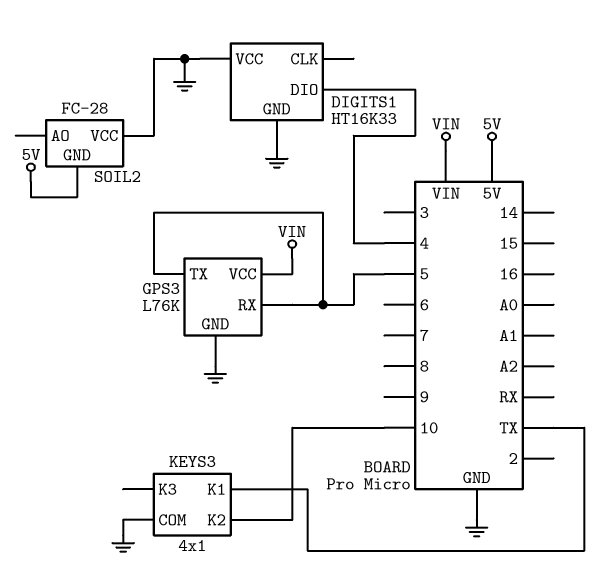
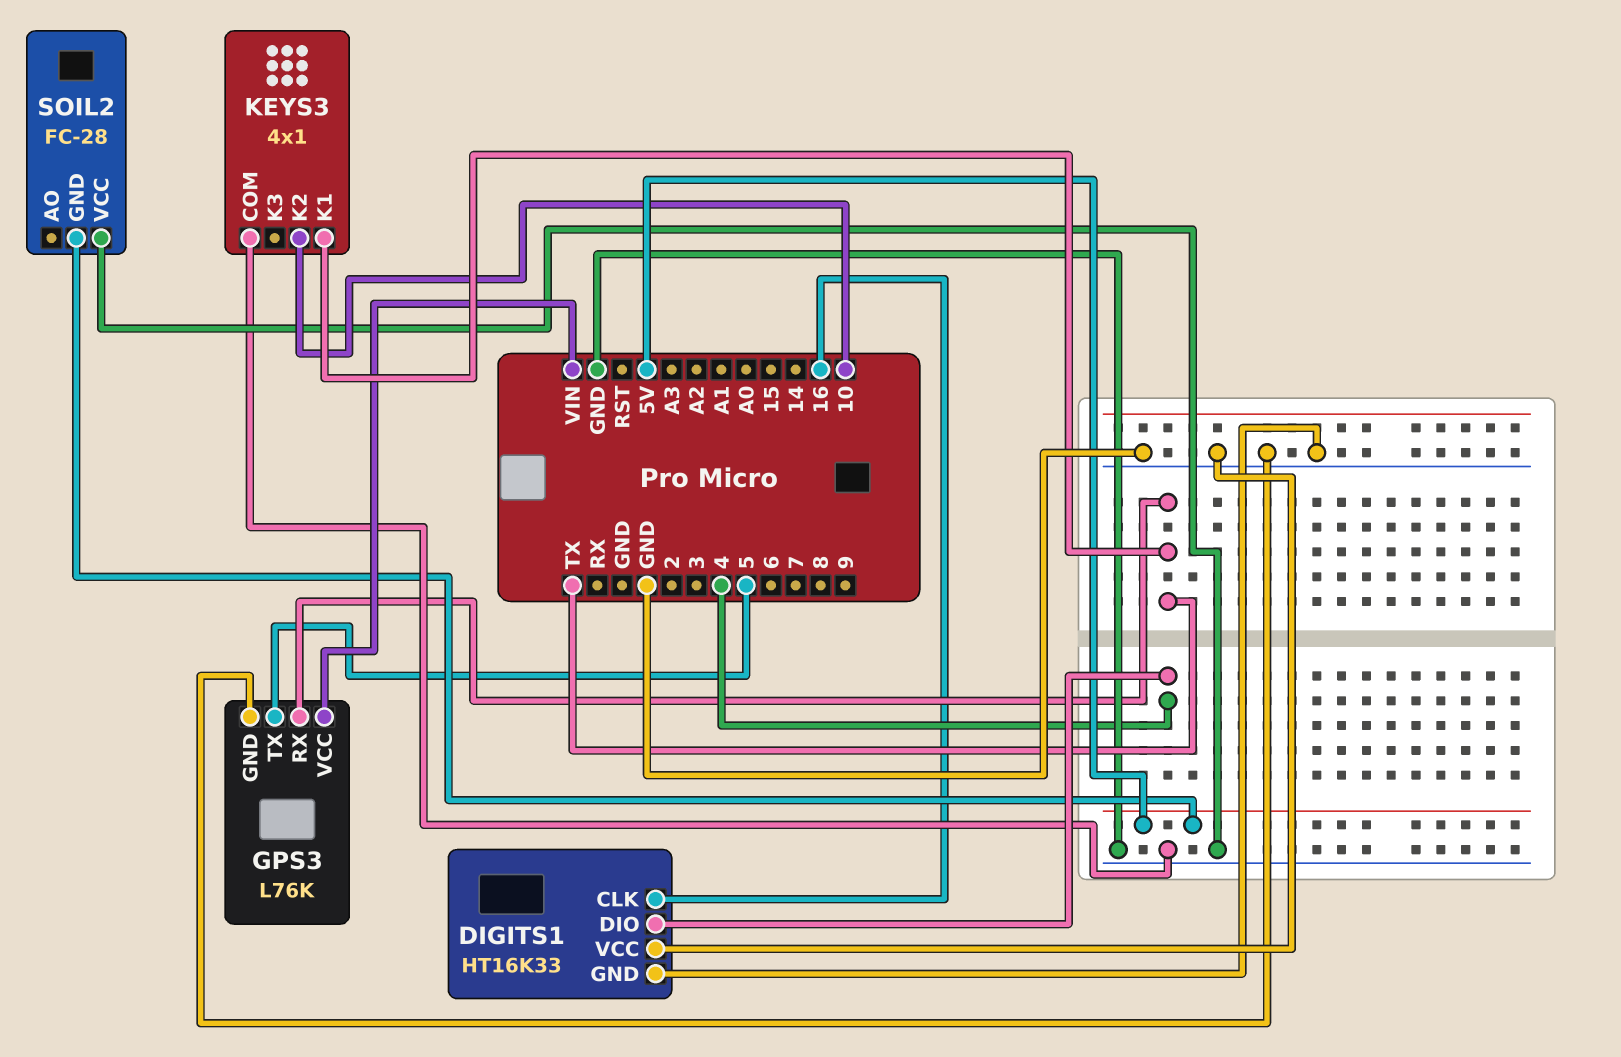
DIGITS1 pin CLK: none -> 16
GPS3 pin RX: 5 -> TX

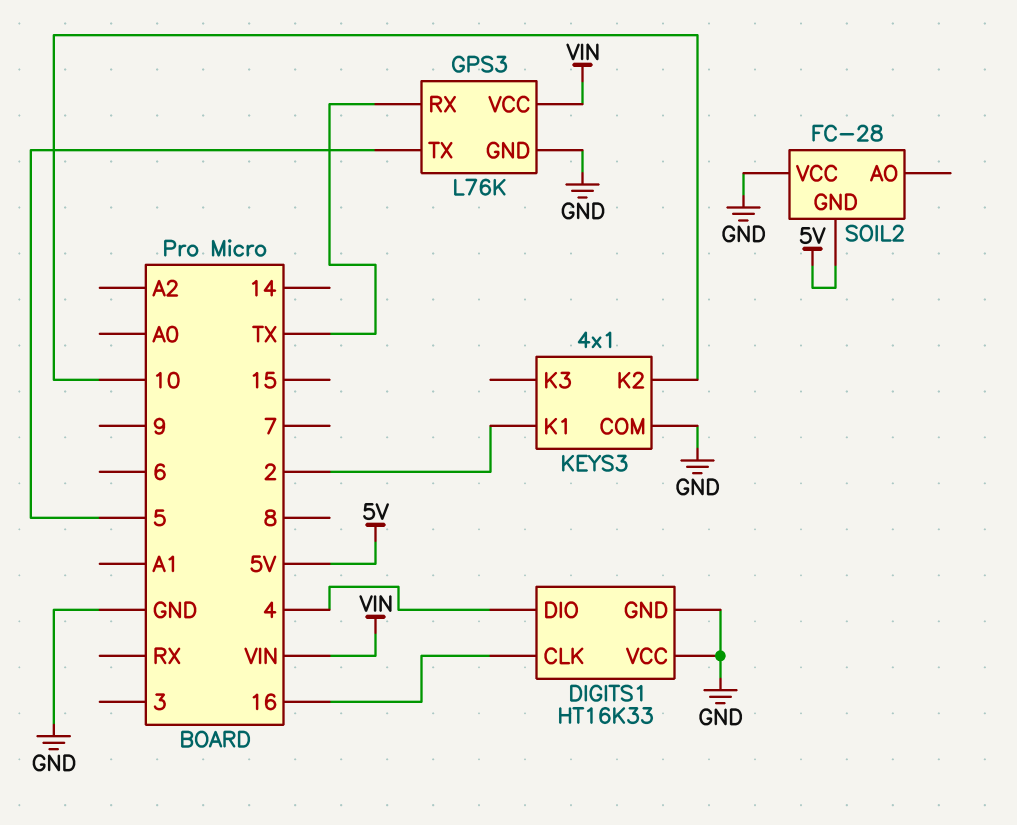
KEYS3 pin K1: TX -> 2

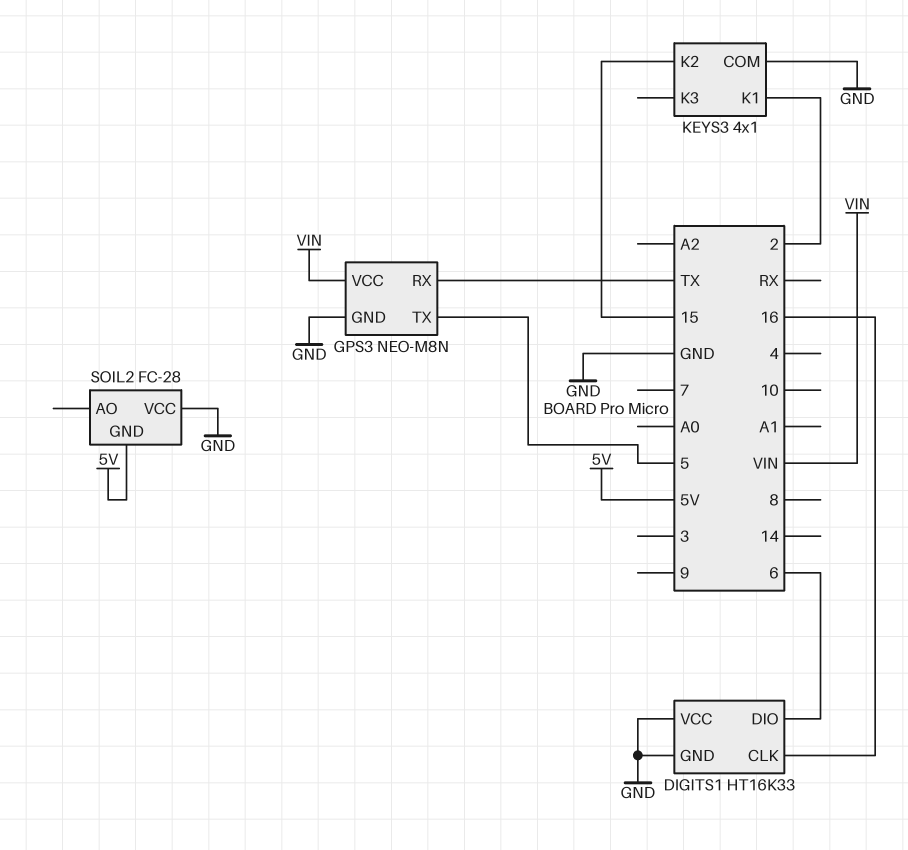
DIGITS1 pin DIO: 4 -> 6
GPS3: L76K -> NEO-M8N
KEYS3 pin K2: 10 -> 15

